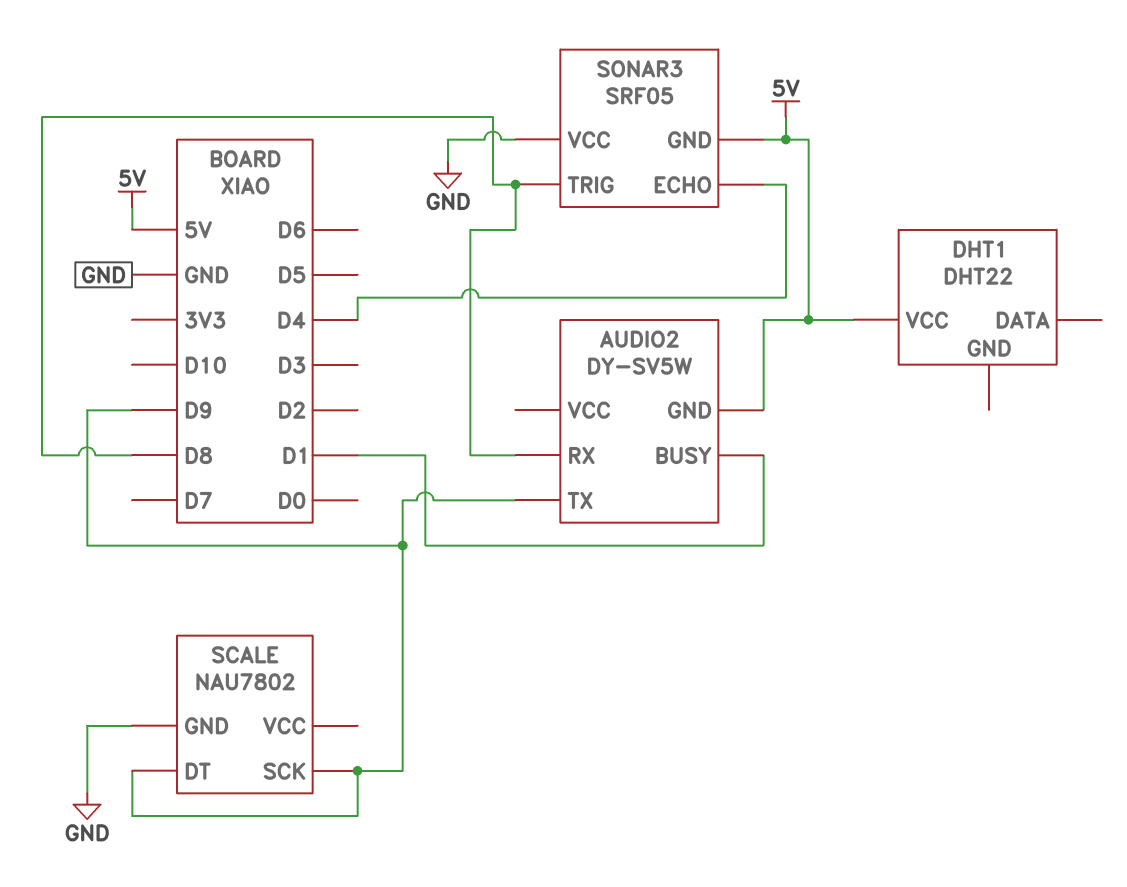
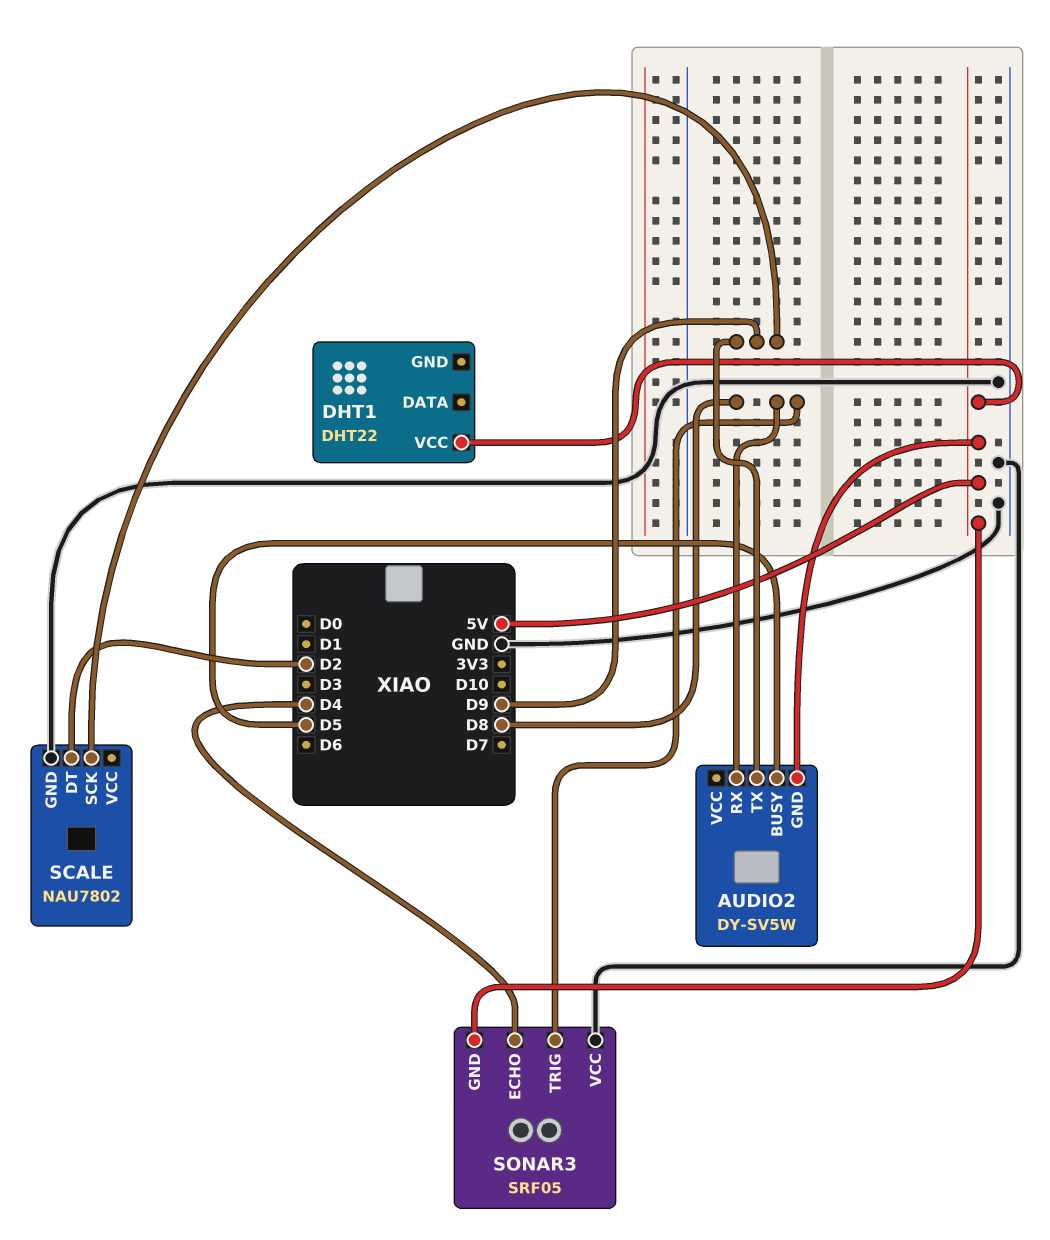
AUDIO2 pin BUSY: D1 -> D5
SCALE pin DT: D9 -> D2

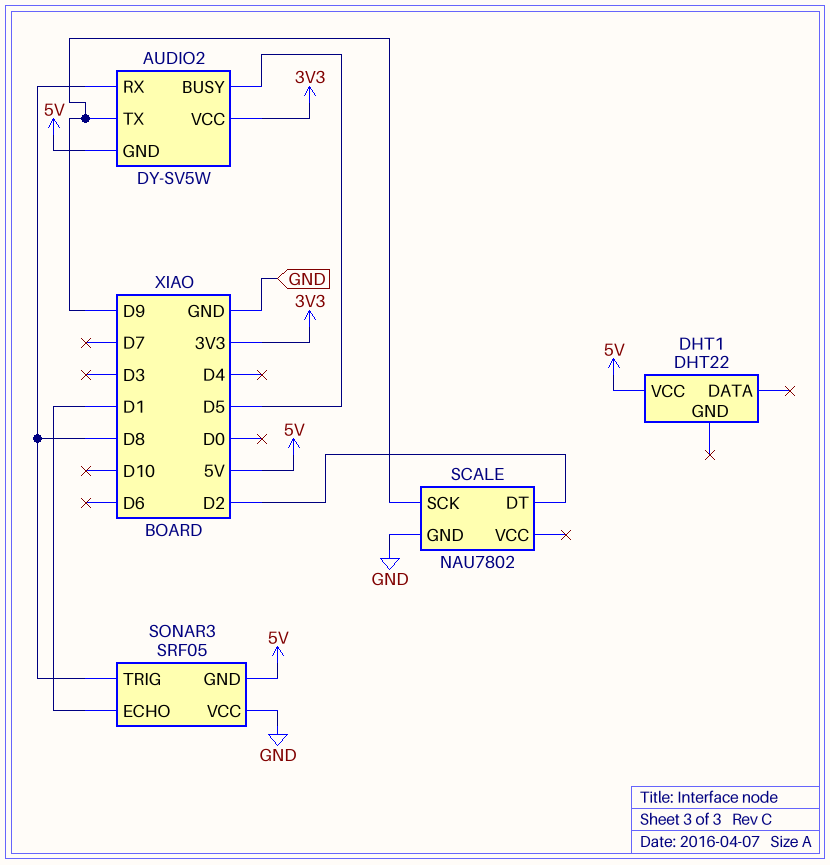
AUDIO2 pin VCC: none -> 3V3
SONAR3 pin ECHO: D4 -> D1

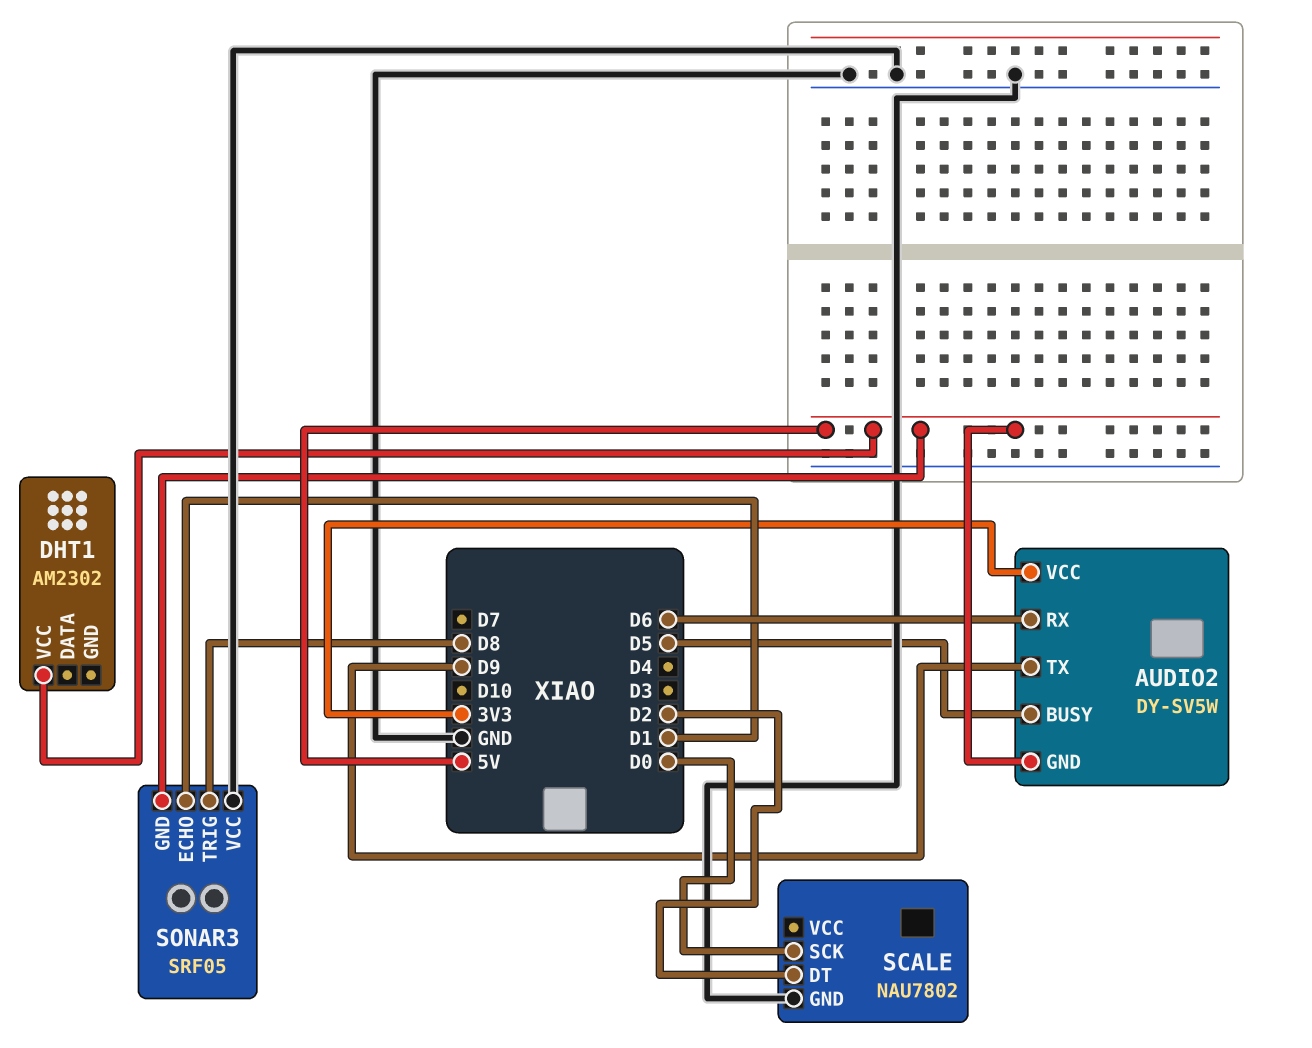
AUDIO2 pin RX: D8 -> D6
DHT1: DHT22 -> AM2302
SCALE pin SCK: D9 -> D0

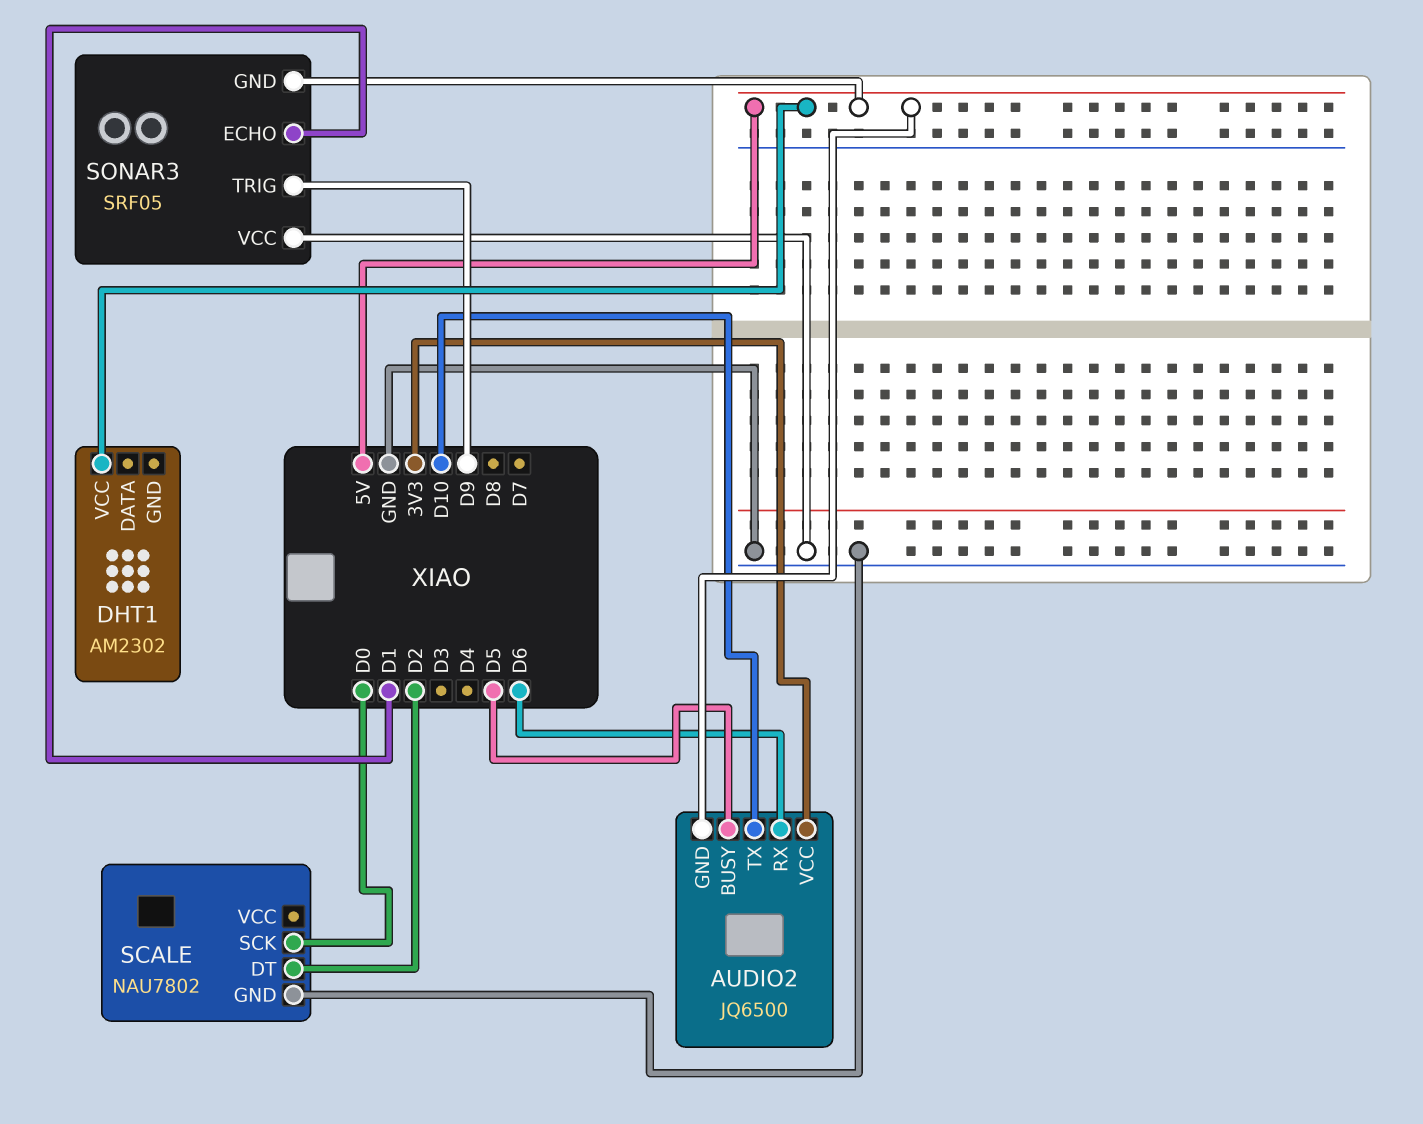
AUDIO2: DY-SV5W -> JQ6500
AUDIO2 pin TX: D9 -> D10
SONAR3 pin TRIG: D8 -> D9

